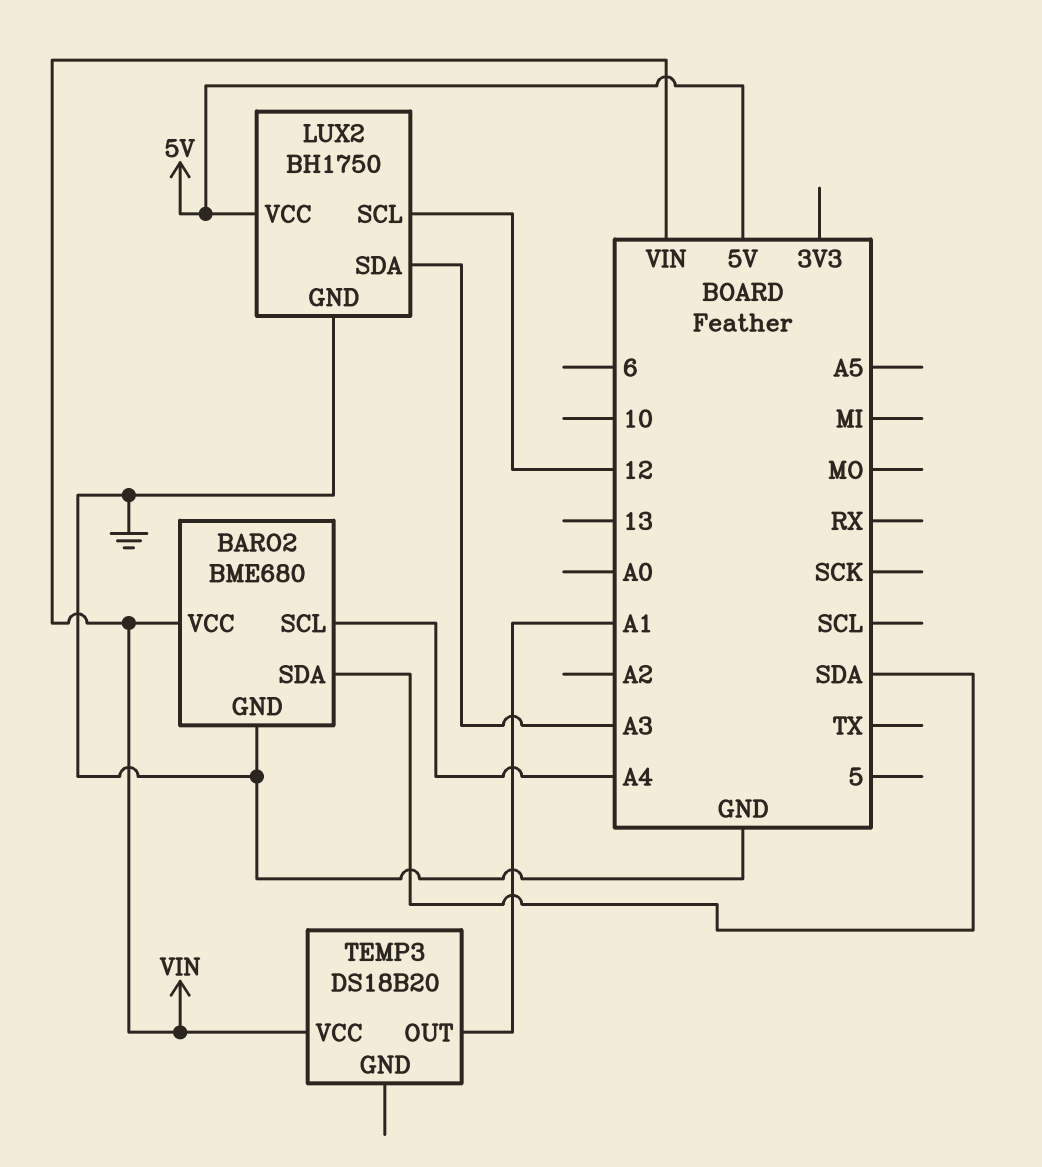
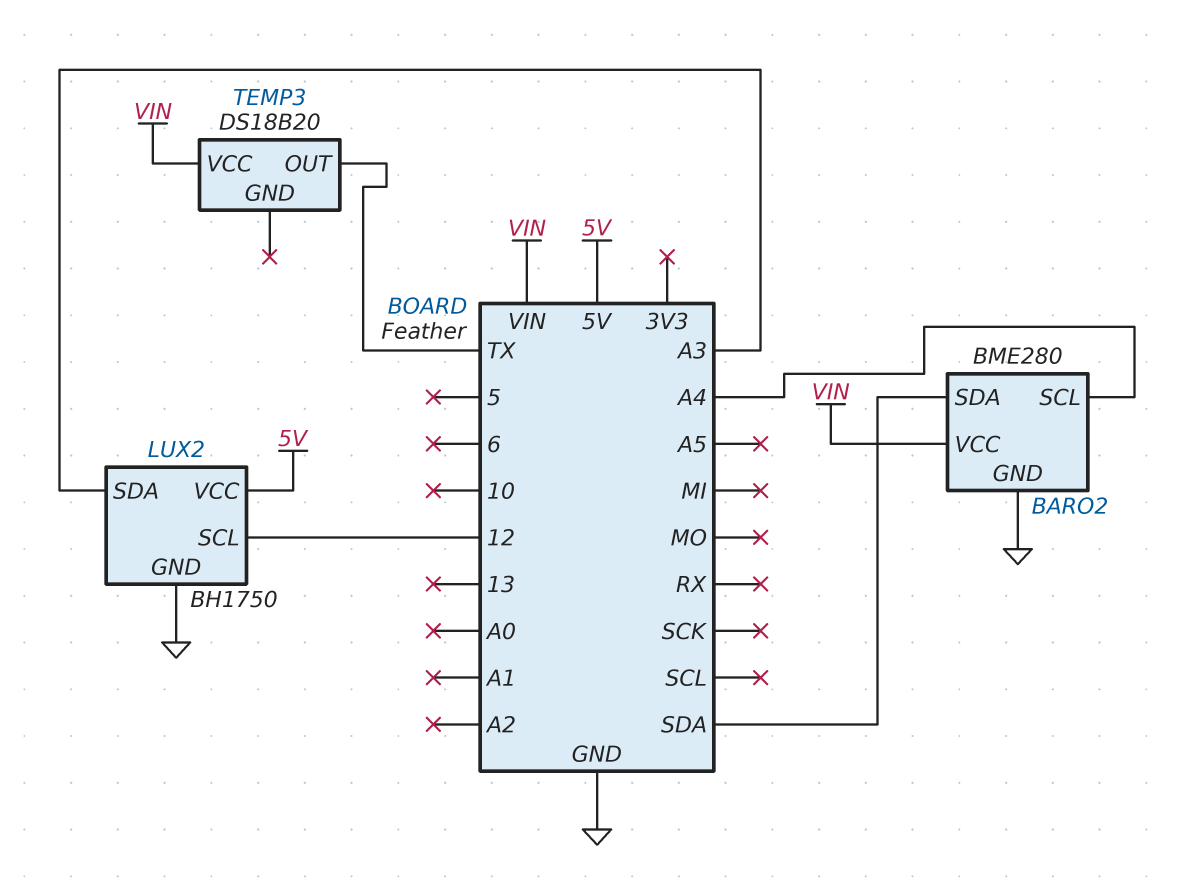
BARO2: BME680 -> BME280
TEMP3 pin OUT: A1 -> TX

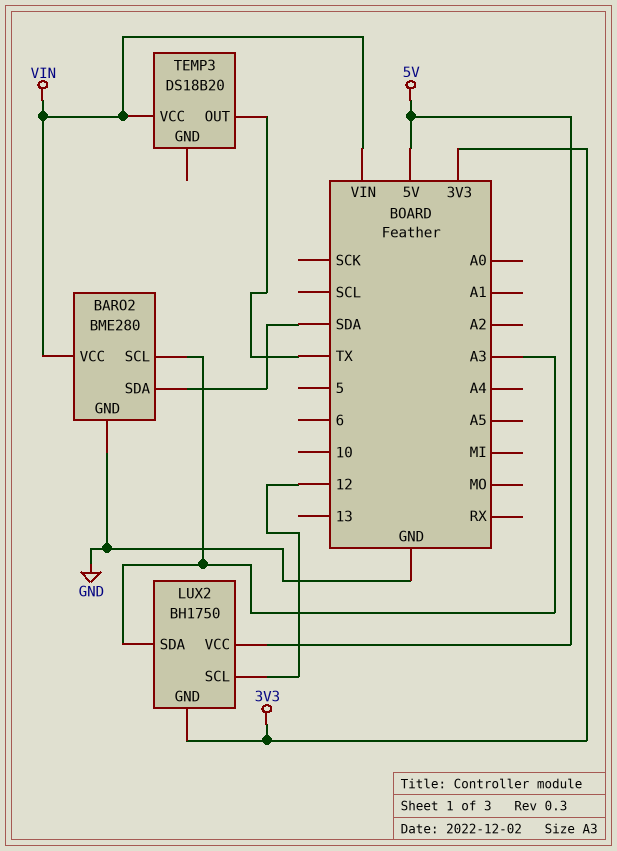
BARO2 pin SCL: A4 -> A3
LUX2 pin GND: GND -> 3V3

